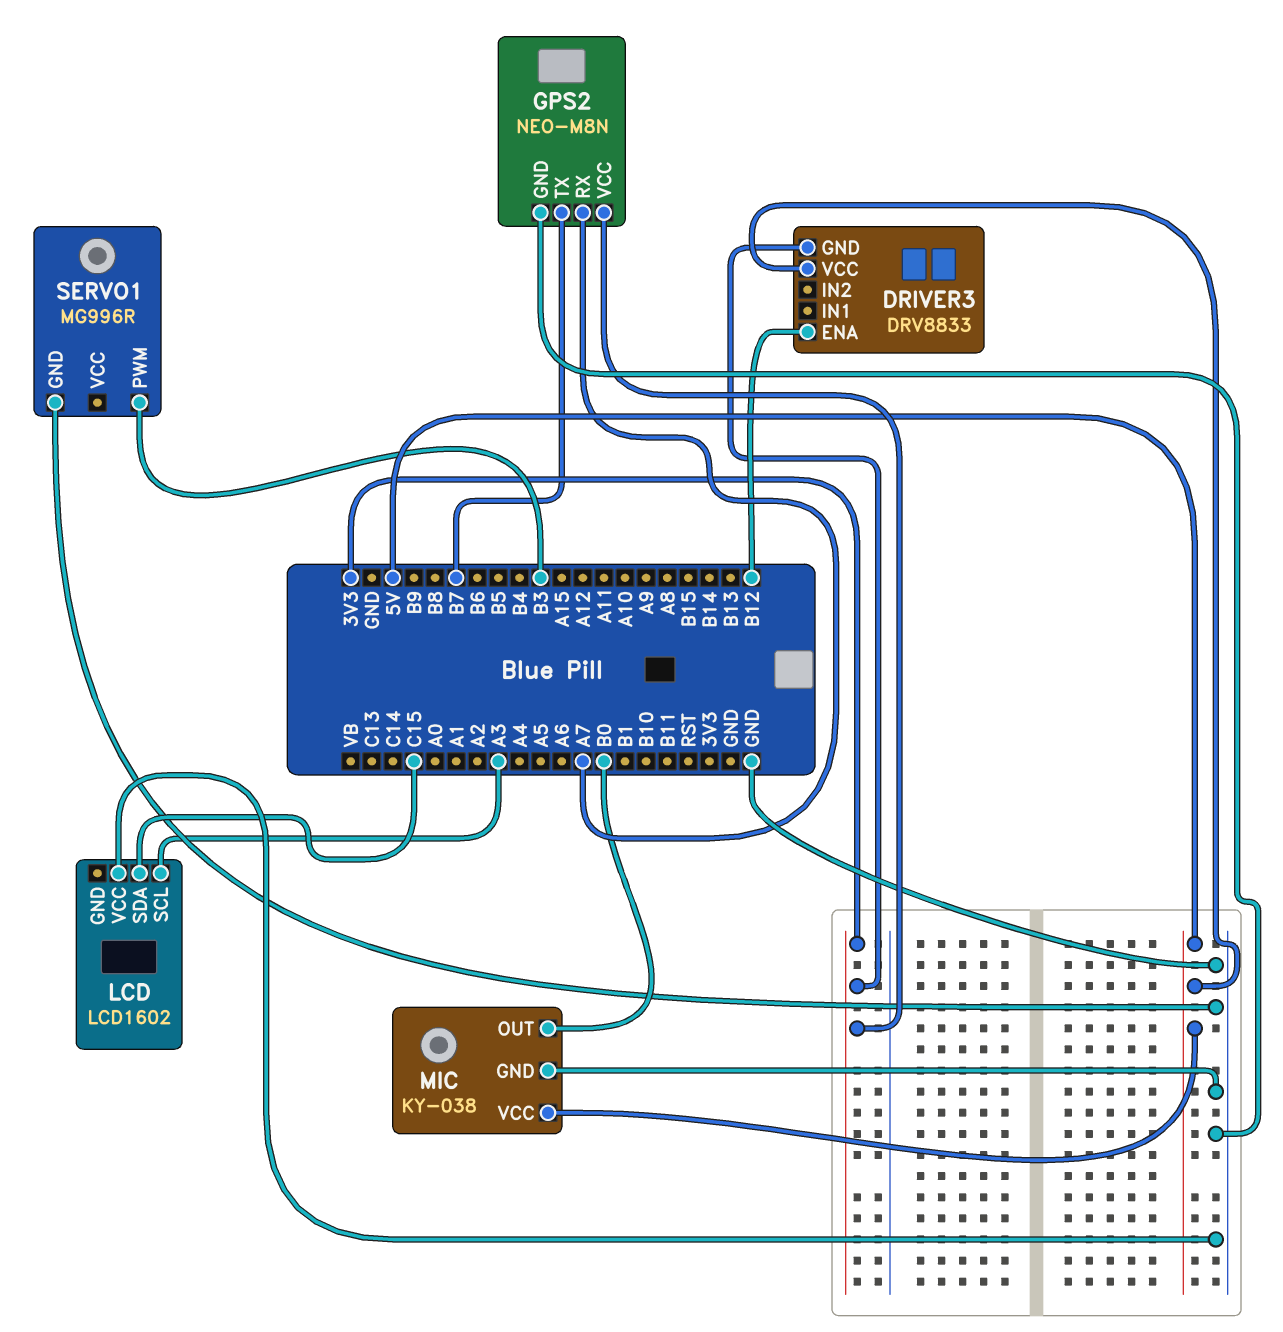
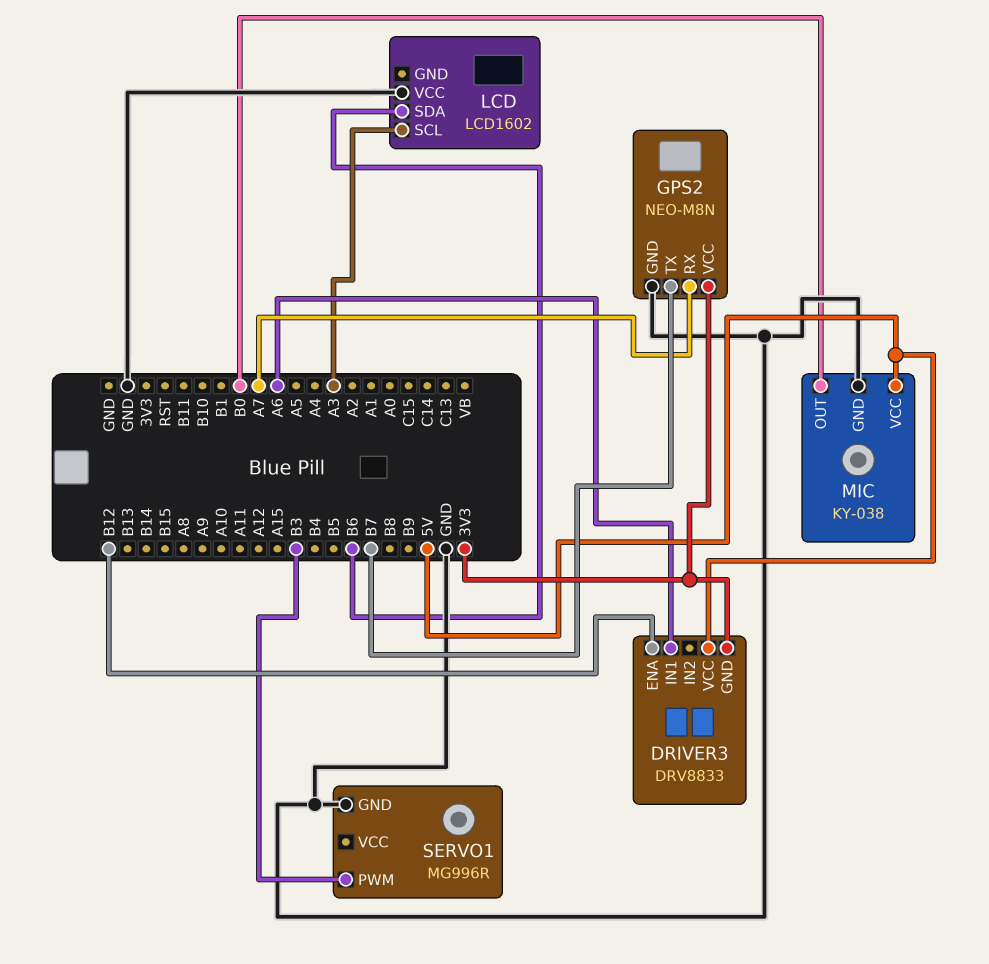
DRIVER3 pin IN1: none -> A6
LCD pin SDA: C15 -> B6

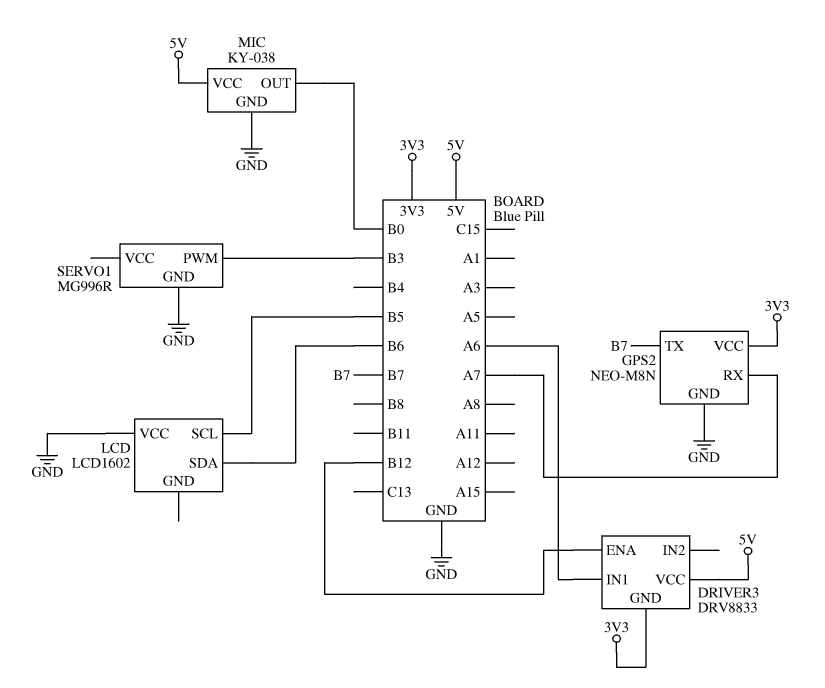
LCD pin SCL: A3 -> B5

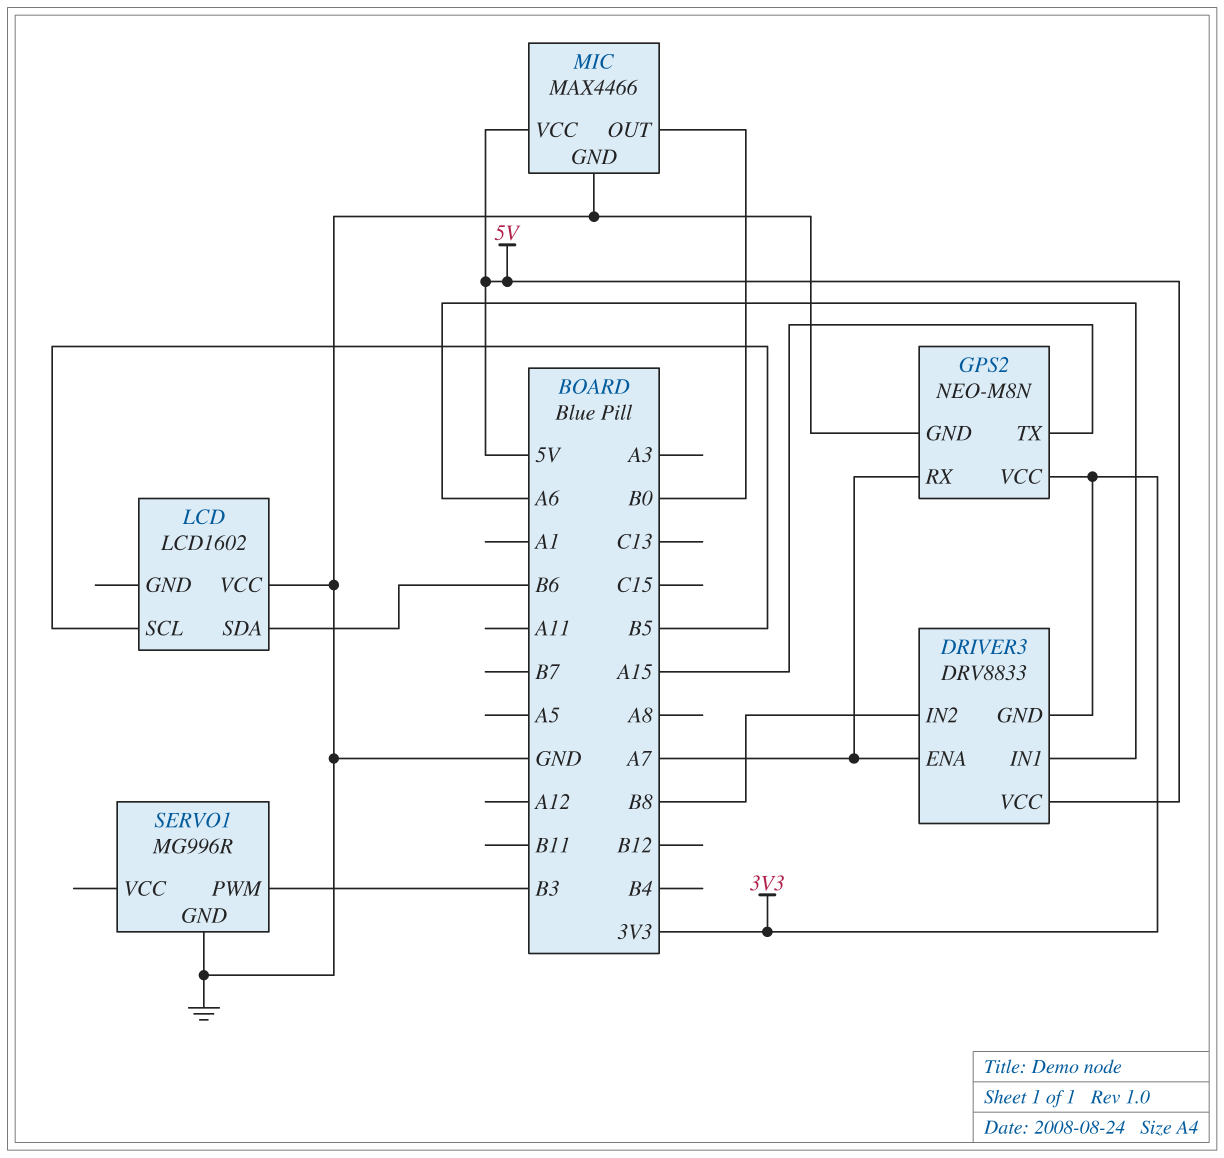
DRIVER3 pin ENA: B12 -> A7
DRIVER3 pin IN2: none -> B8
GPS2 pin TX: B7 -> A15
MIC: KY-038 -> MAX4466

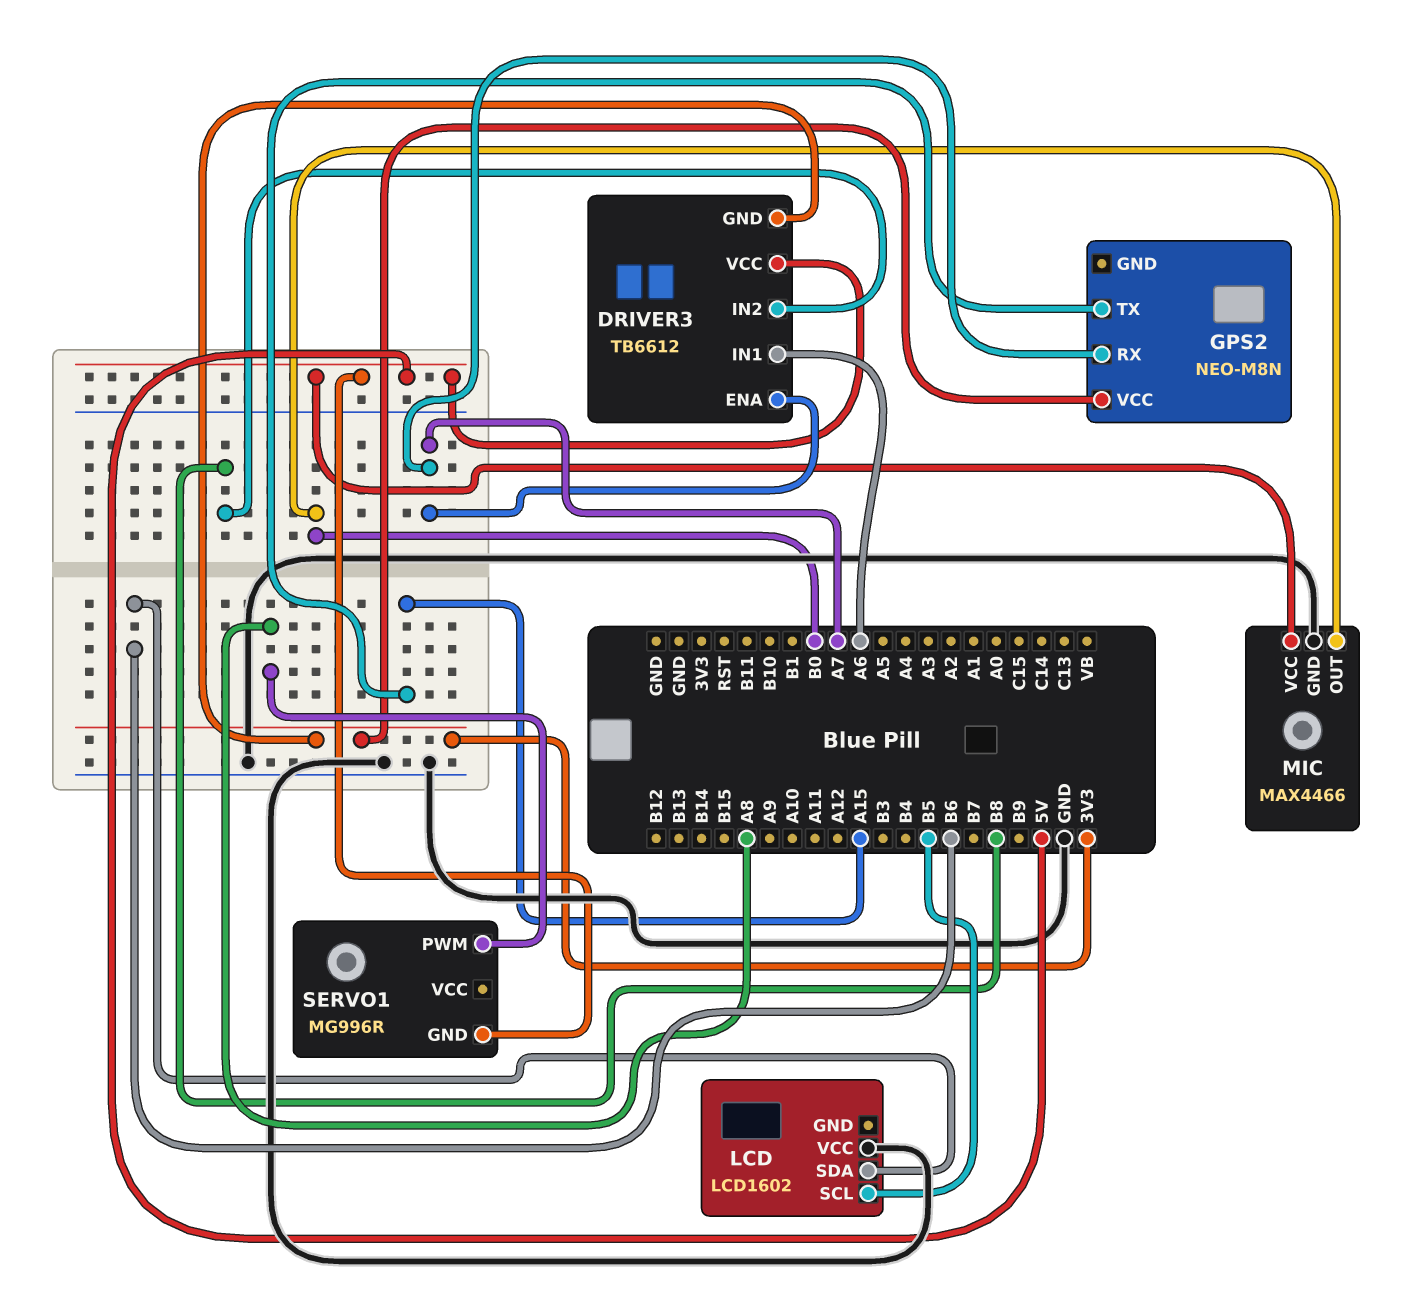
DRIVER3: DRV8833 -> TB6612
GPS2 pin GND: GND -> none
SERVO1 pin GND: GND -> 5V
SERVO1 pin PWM: B3 -> A8

